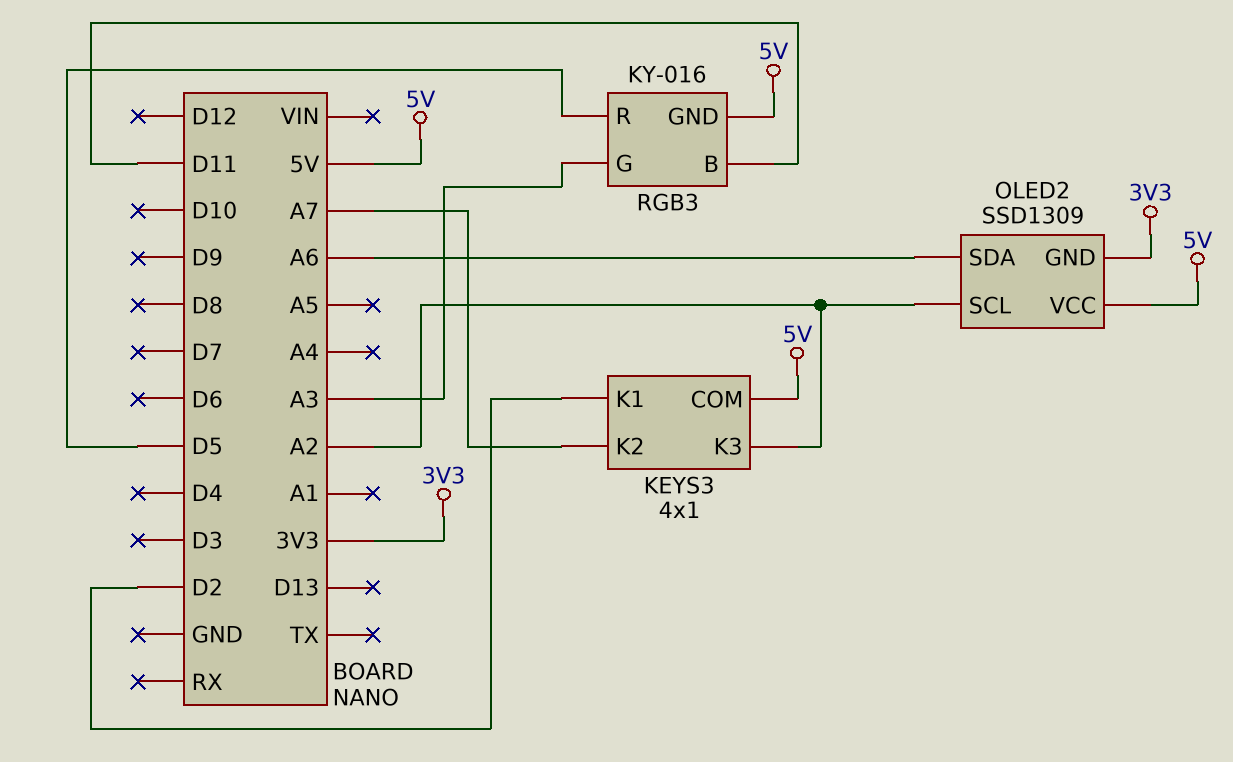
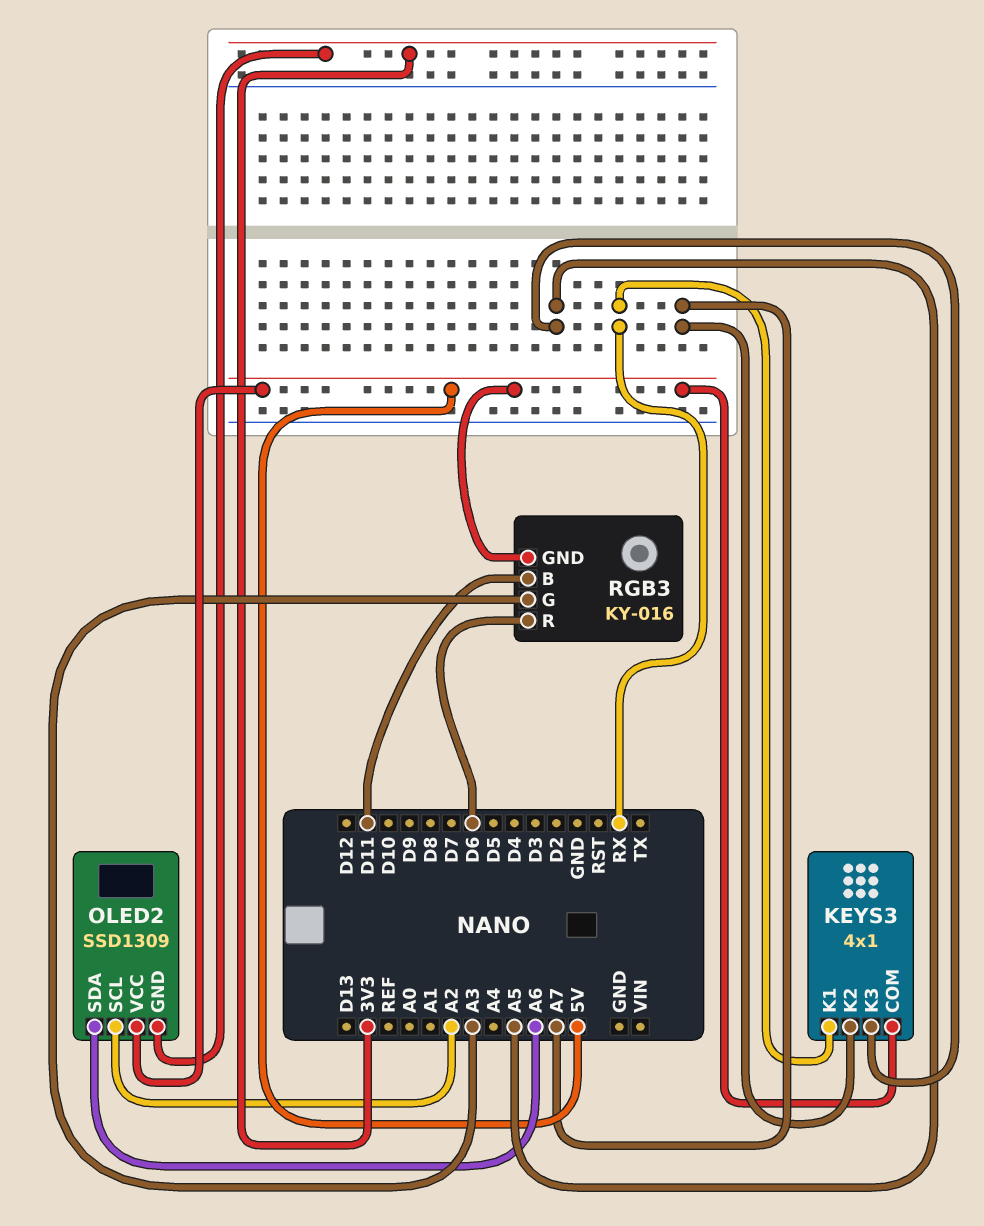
KEYS3 pin K1: D2 -> RX
KEYS3 pin K3: A2 -> A5
RGB3 pin R: D5 -> D6

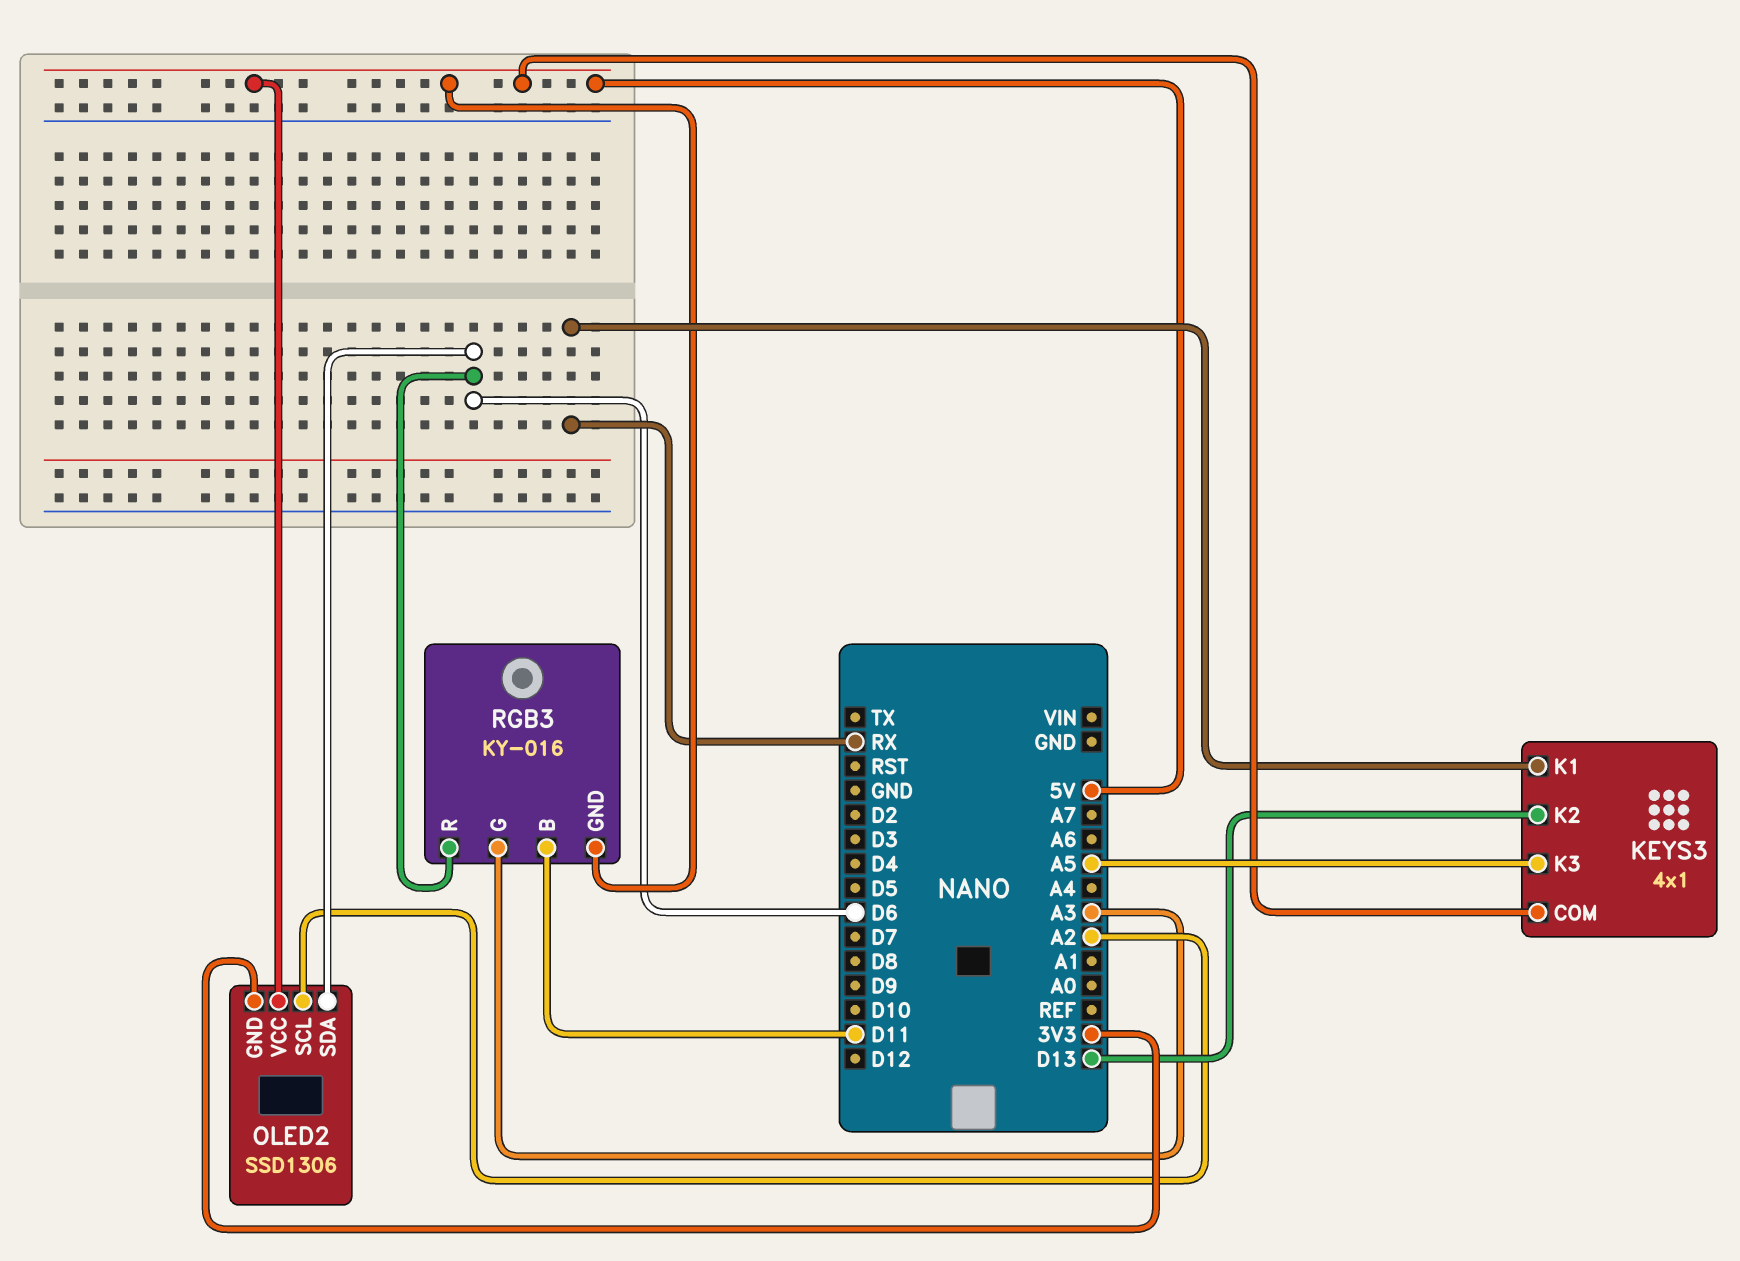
KEYS3 pin K2: A7 -> D13
OLED2: SSD1309 -> SSD1306
OLED2 pin SDA: A6 -> D6

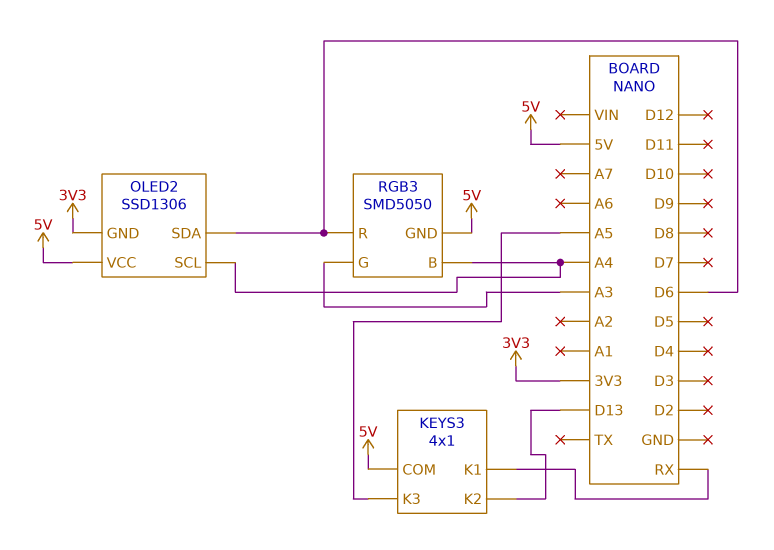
OLED2 pin SCL: A2 -> A4
RGB3: KY-016 -> SMD5050
RGB3 pin B: D11 -> A4

